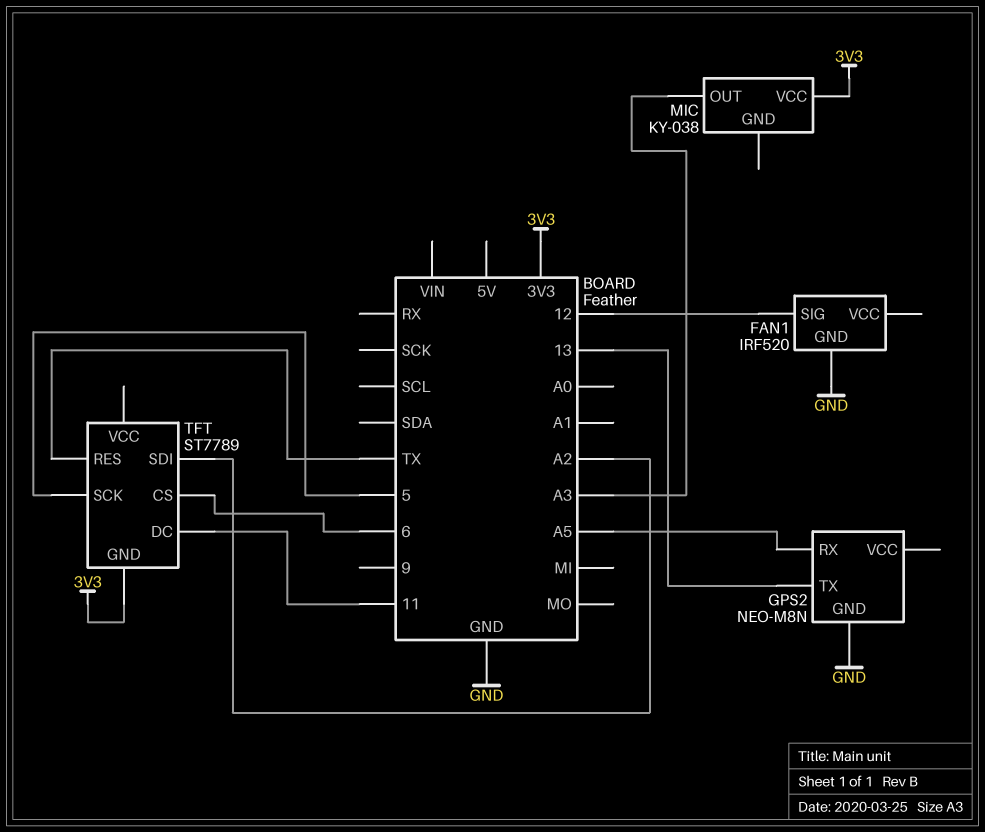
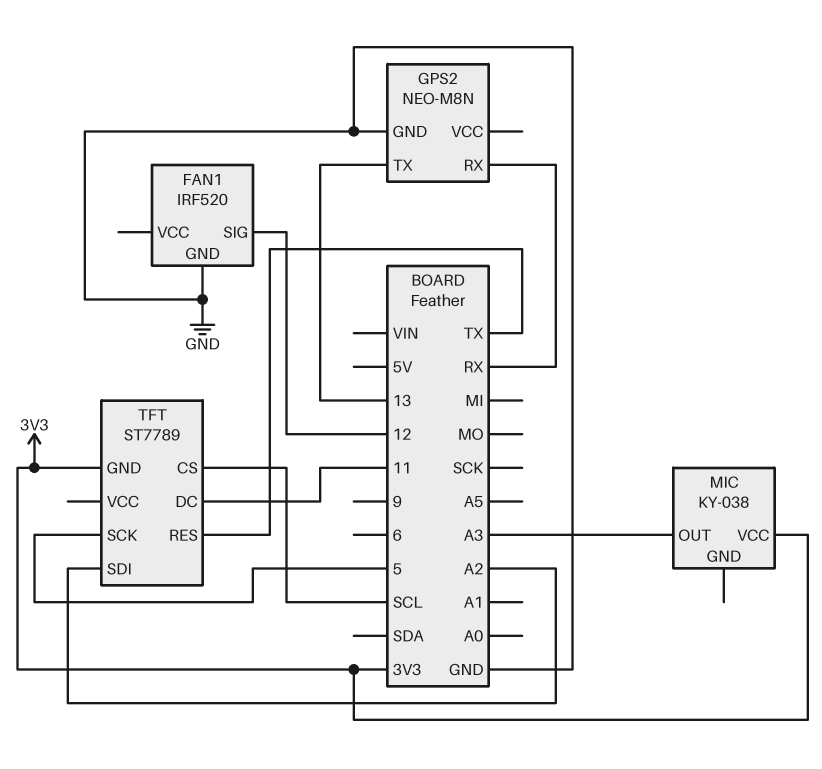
GPS2 pin RX: A5 -> RX
TFT pin CS: 6 -> SCL

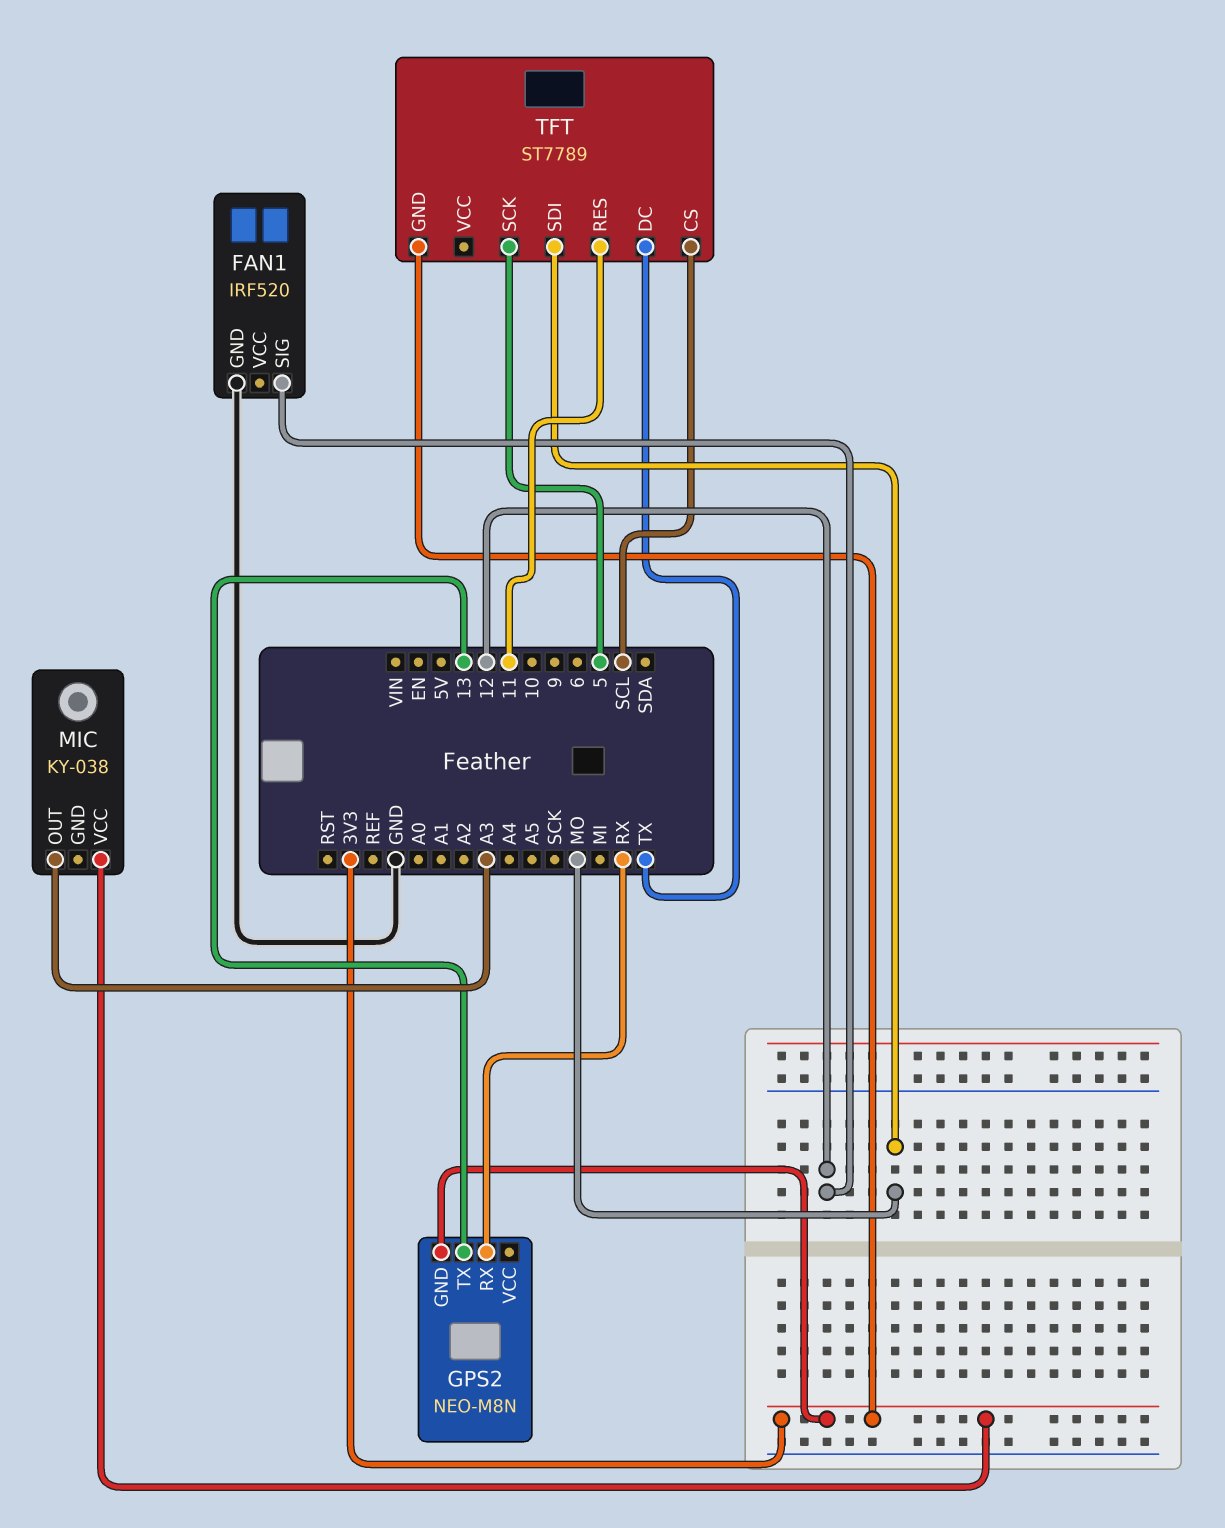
GPS2 pin GND: GND -> 3V3
TFT pin DC: 11 -> TX
TFT pin RES: TX -> 11
TFT pin SDI: A2 -> MO

